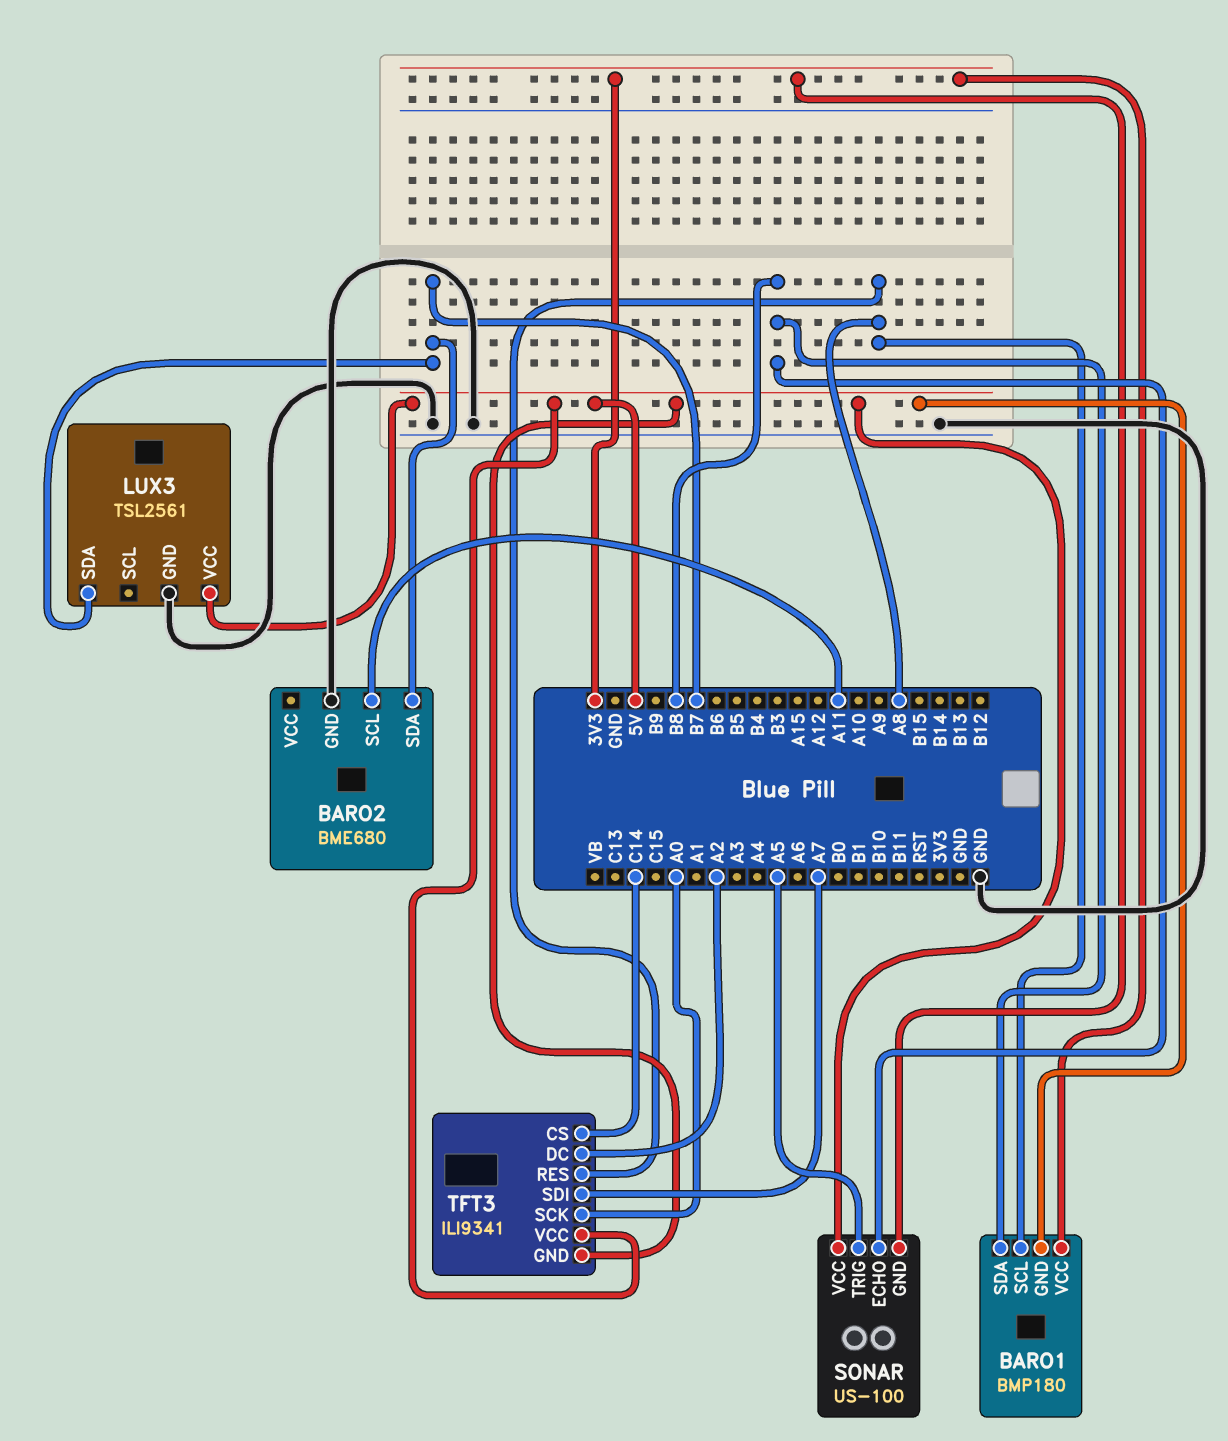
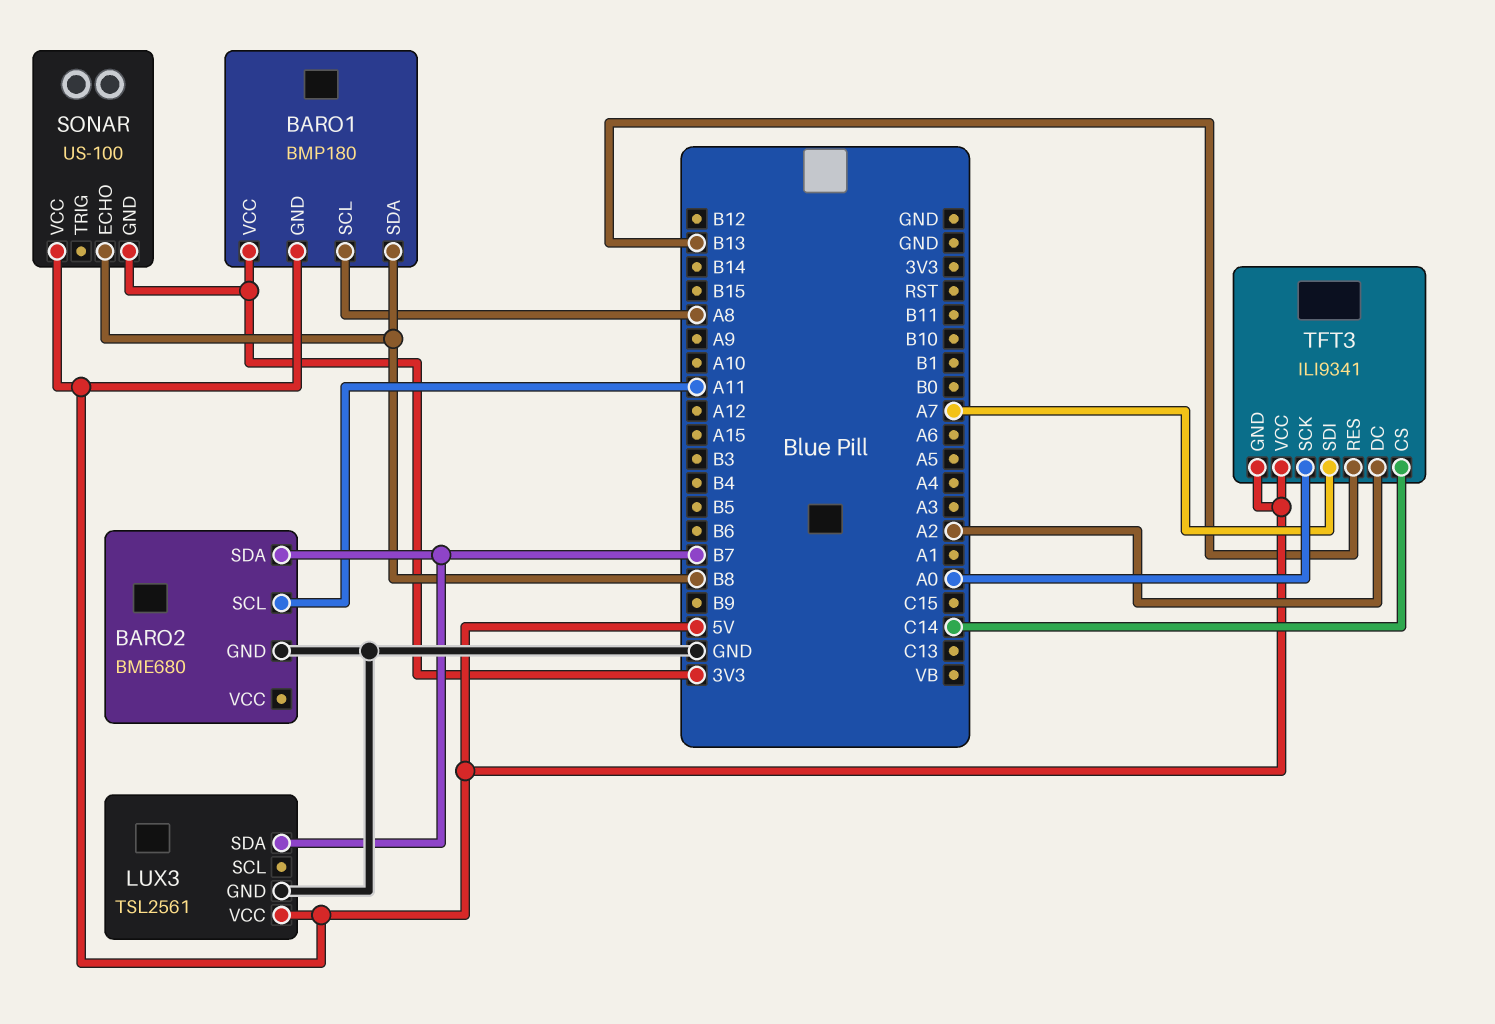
SONAR pin TRIG: A5 -> none
TFT3 pin RES: A8 -> B13

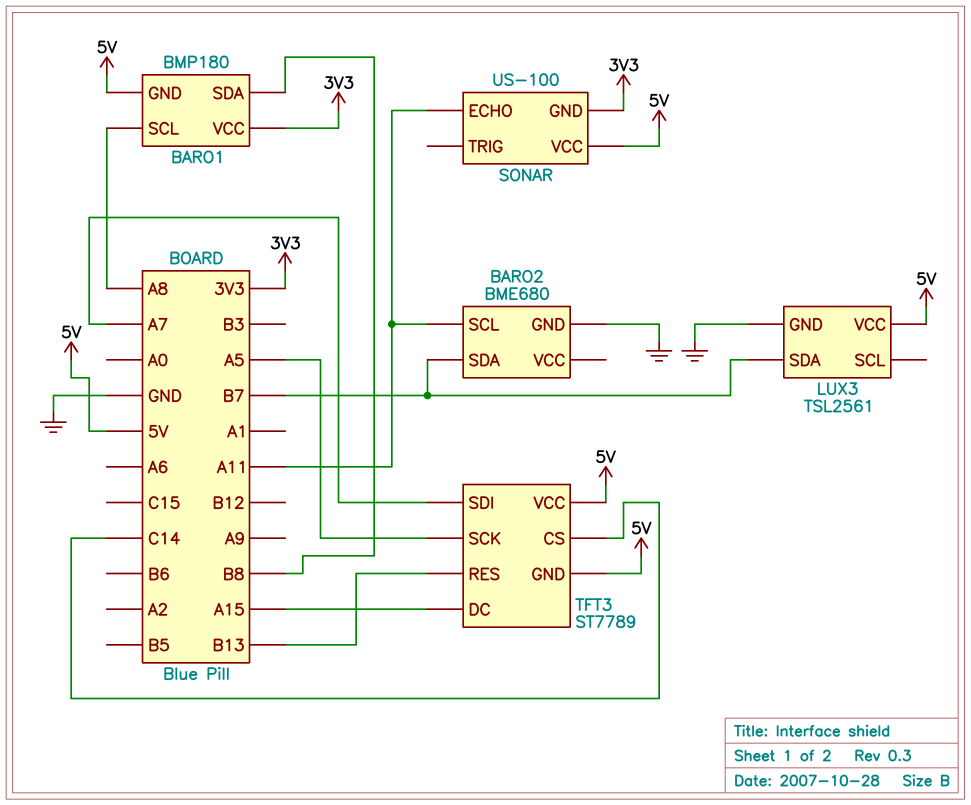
SONAR pin ECHO: B8 -> A11
TFT3: ILI9341 -> ST7789
TFT3 pin DC: A2 -> A15
TFT3 pin SCK: A0 -> A5

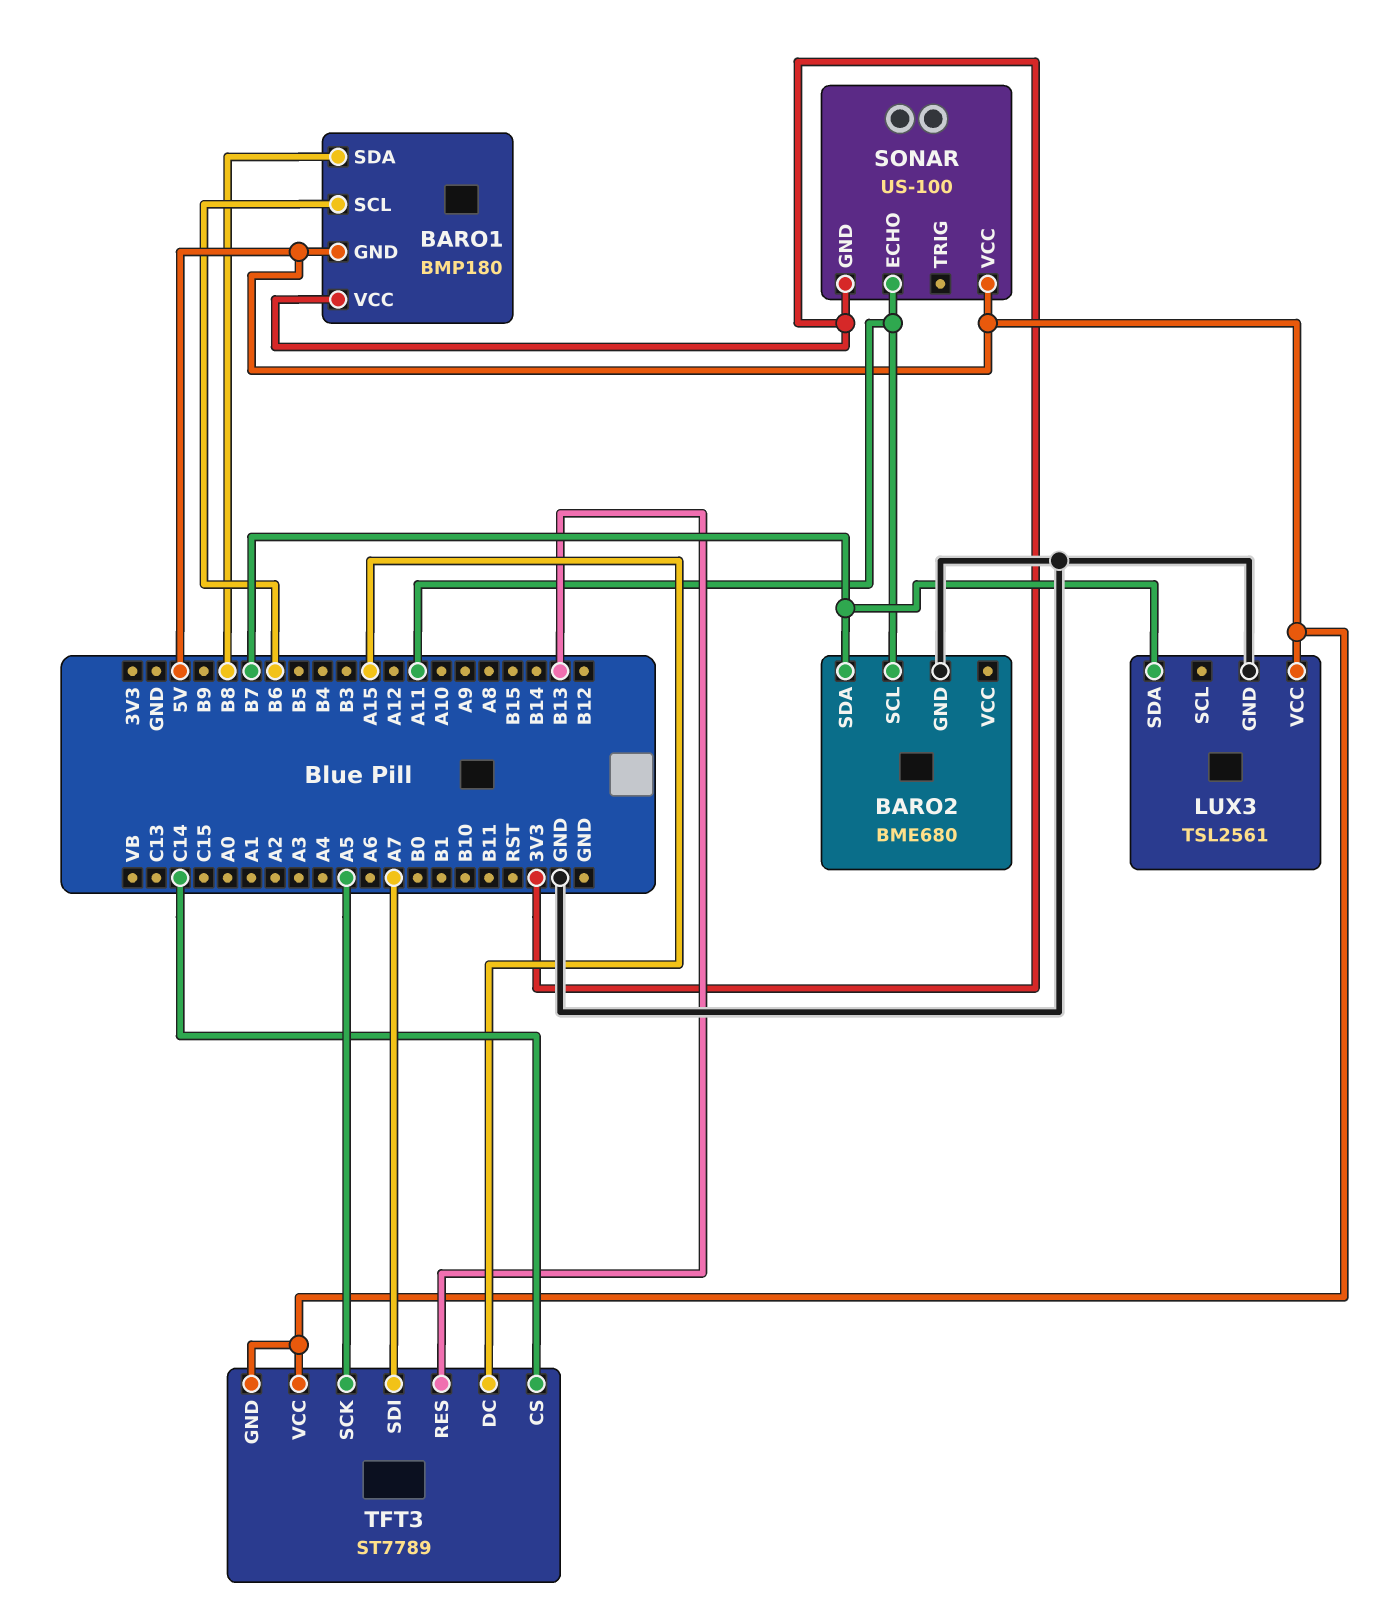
BARO1 pin SCL: A8 -> B6

